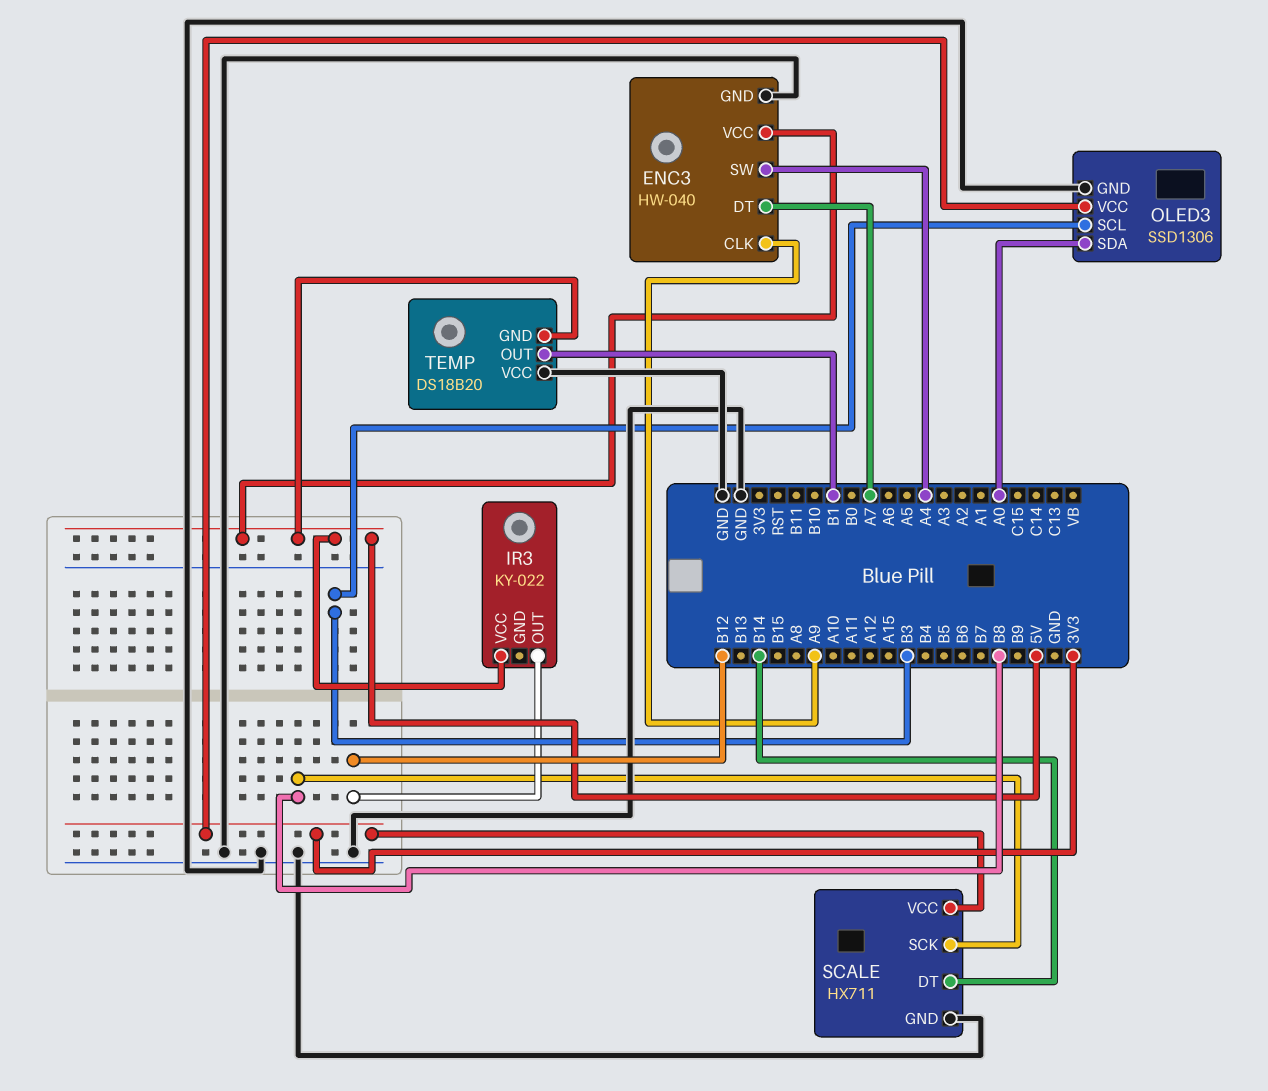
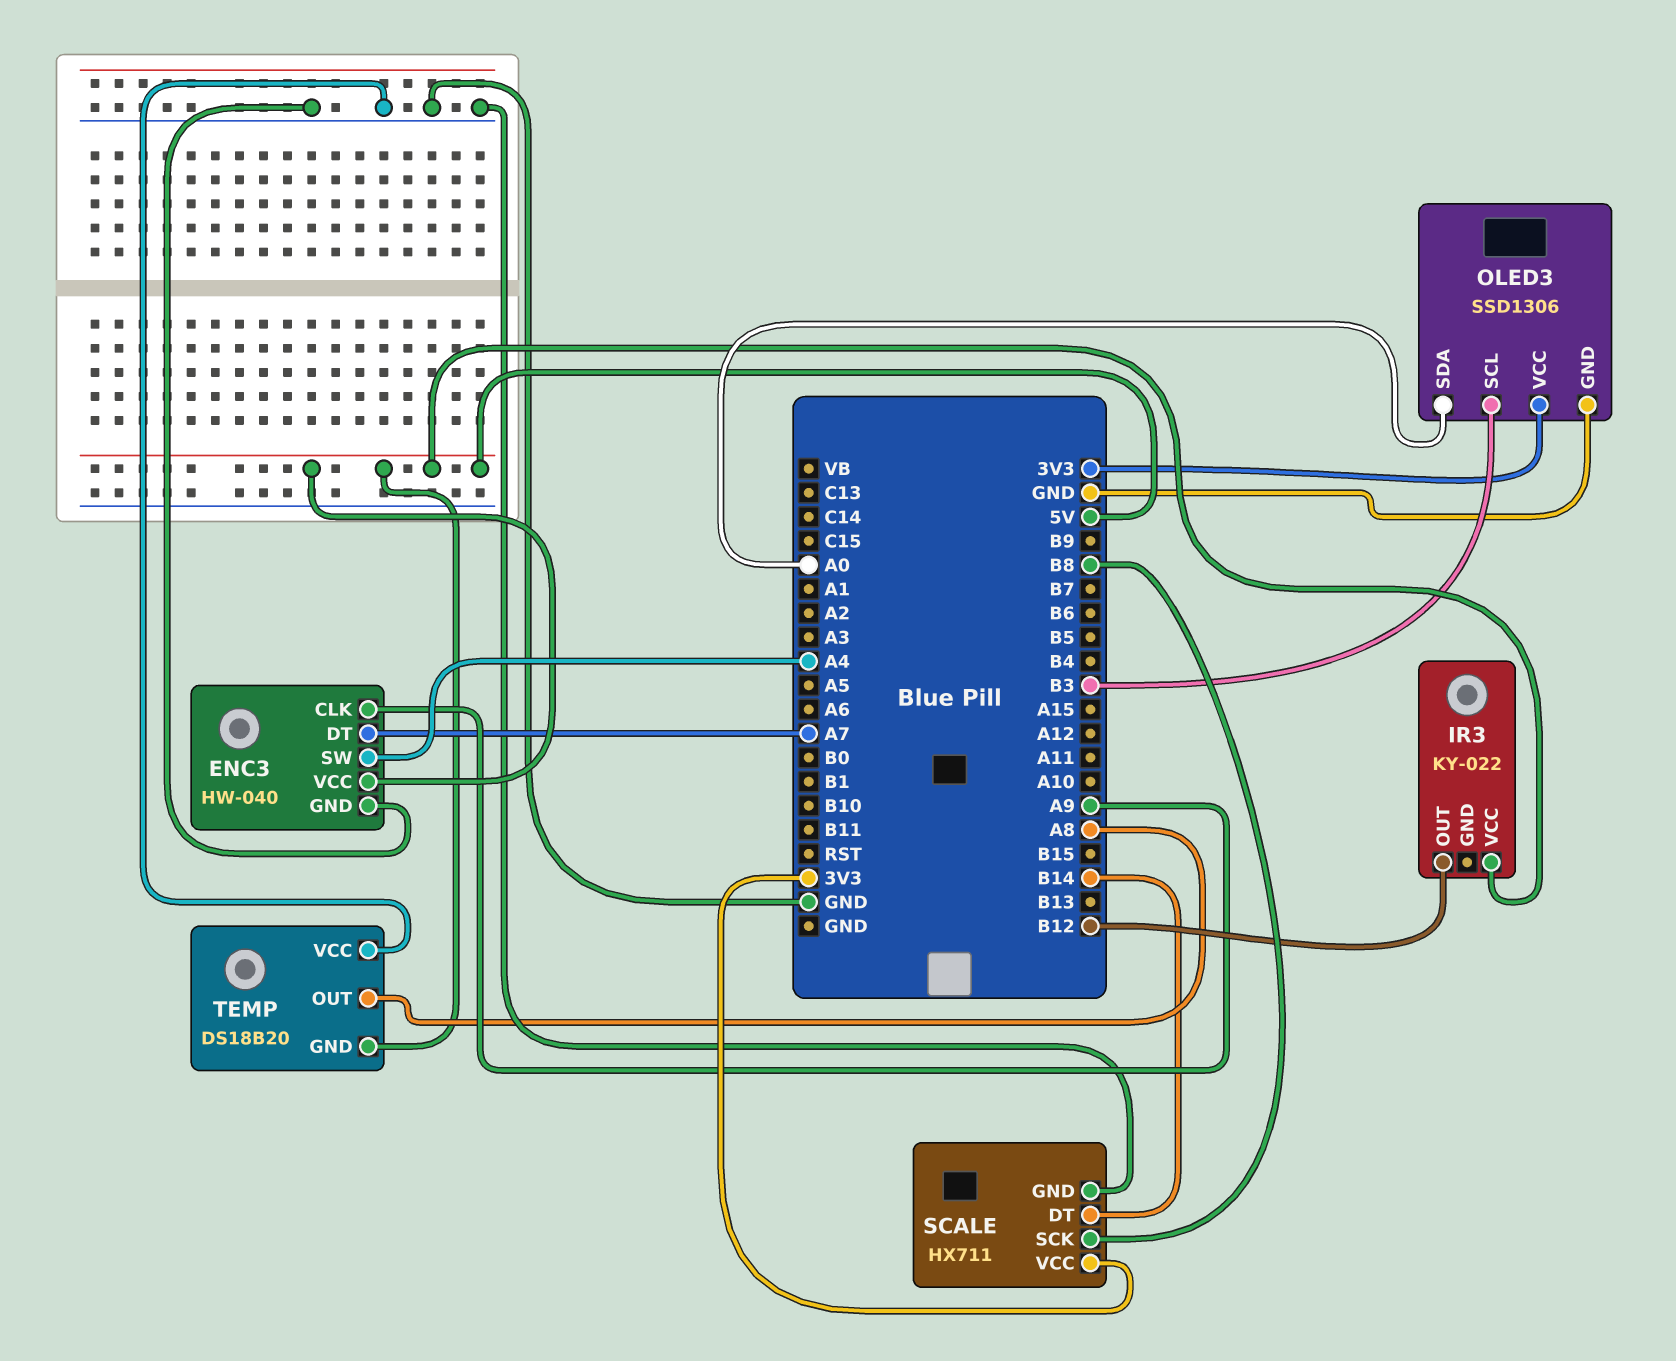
TEMP pin OUT: B1 -> A8

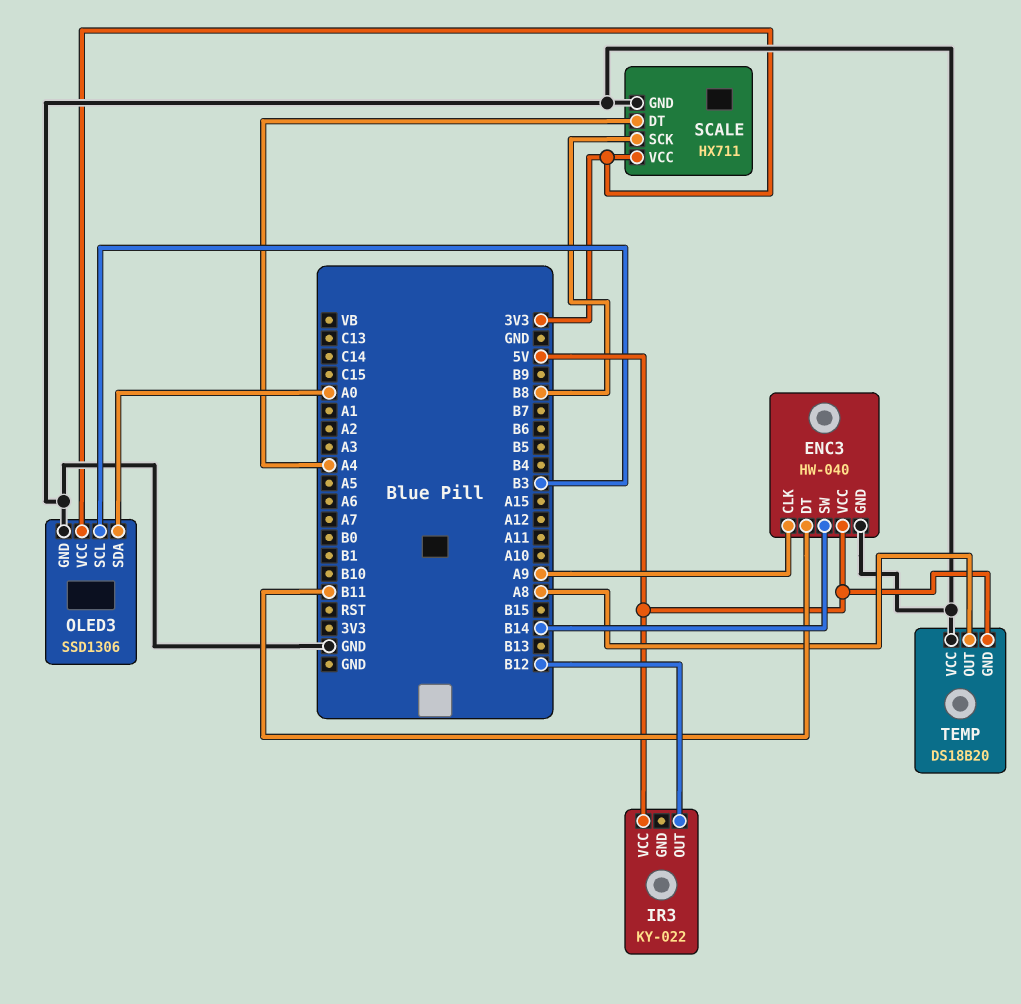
ENC3 pin DT: A7 -> B11
ENC3 pin SW: A4 -> B14
SCALE pin DT: B14 -> A4

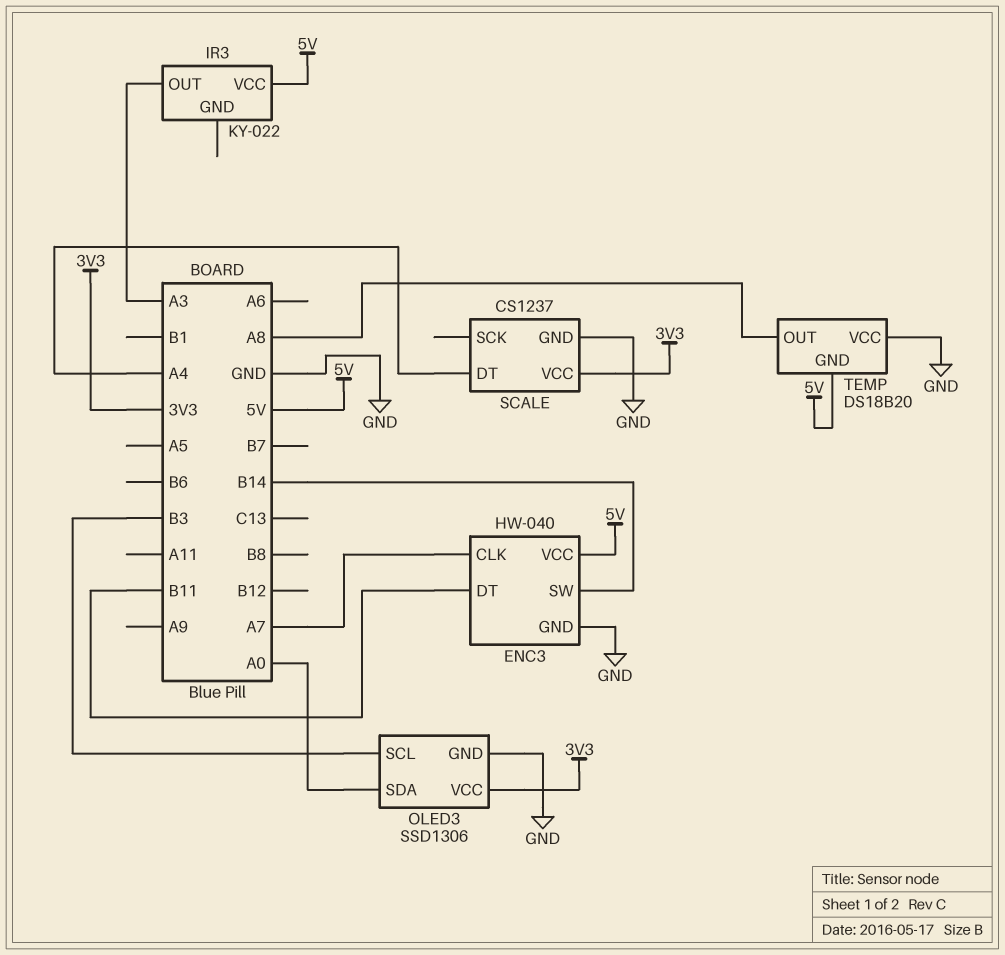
ENC3 pin CLK: A9 -> A7
IR3 pin OUT: B12 -> A3
SCALE: HX711 -> CS1237
SCALE pin SCK: B8 -> none

